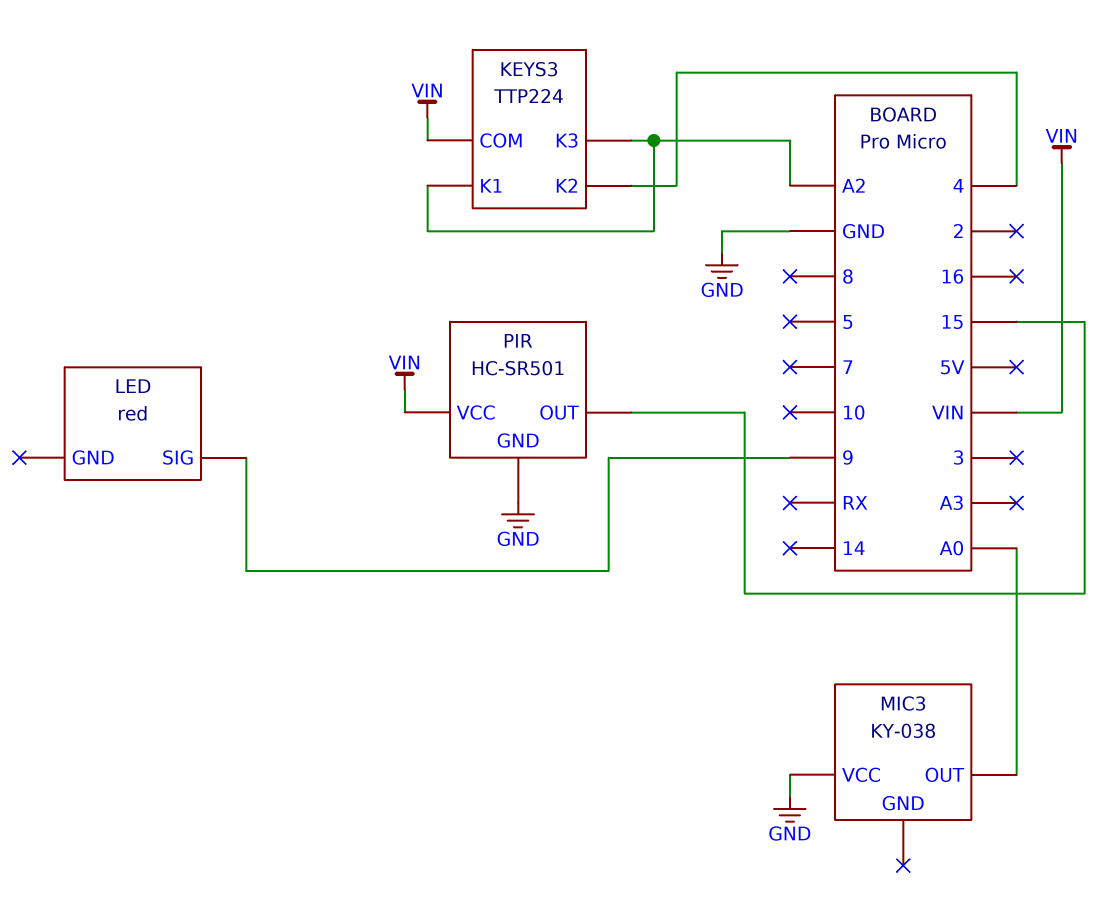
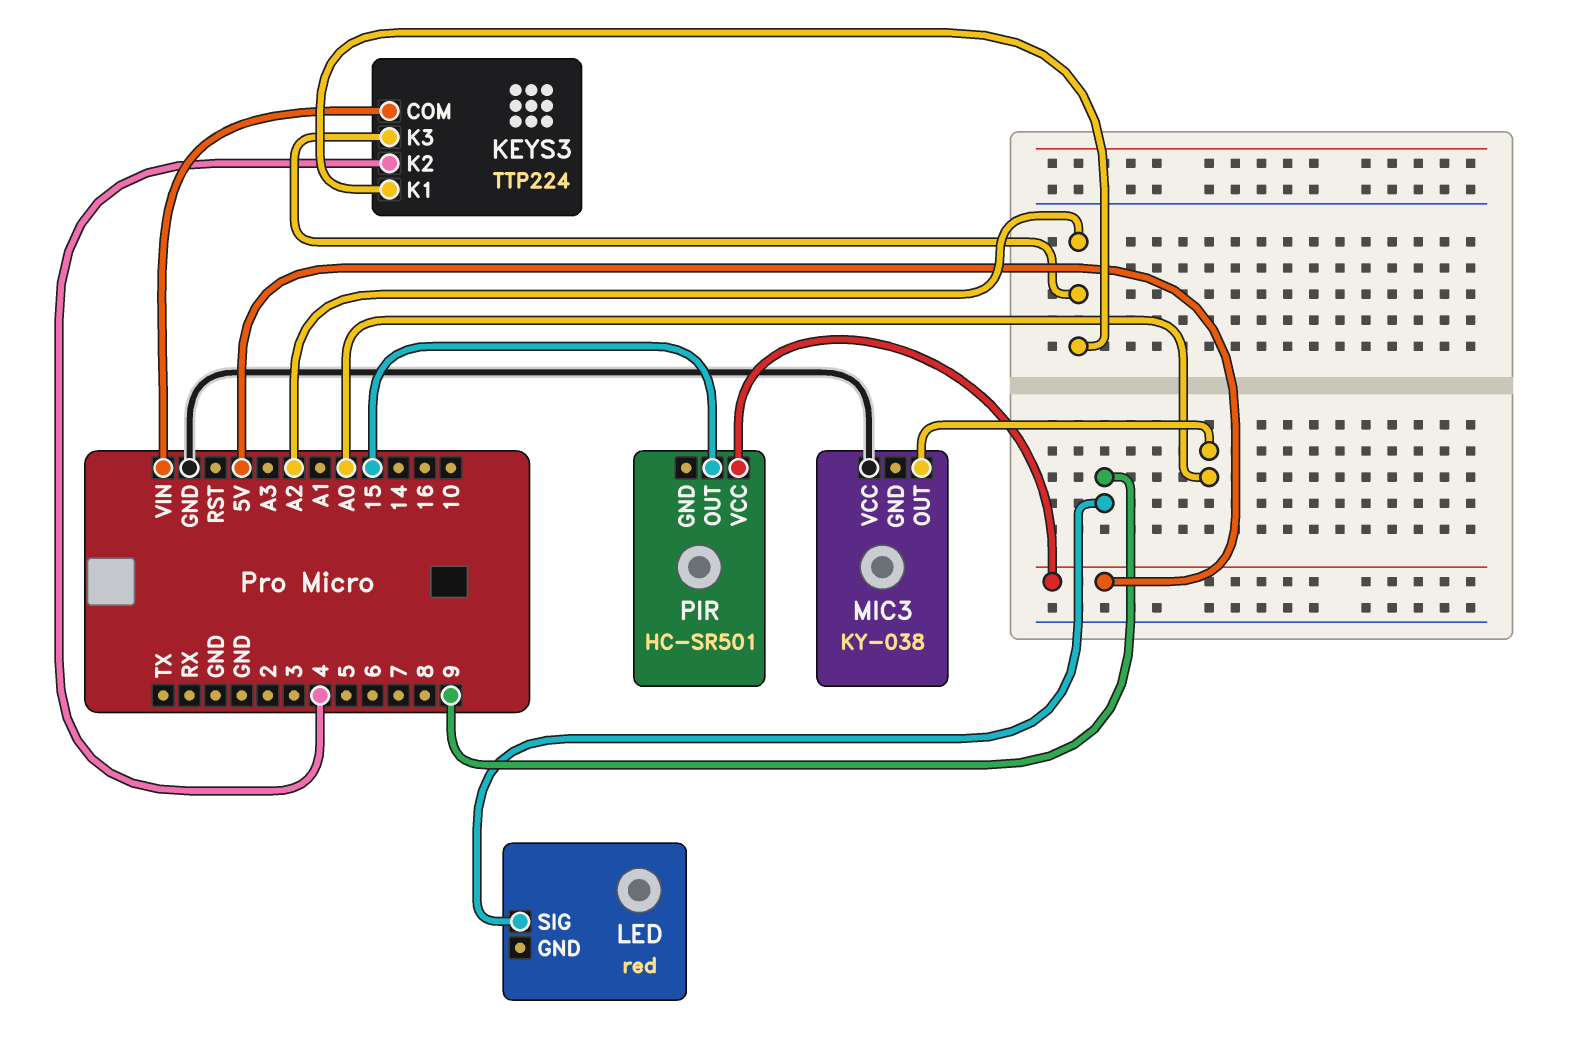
PIR pin GND: GND -> none
PIR pin VCC: VIN -> 5V

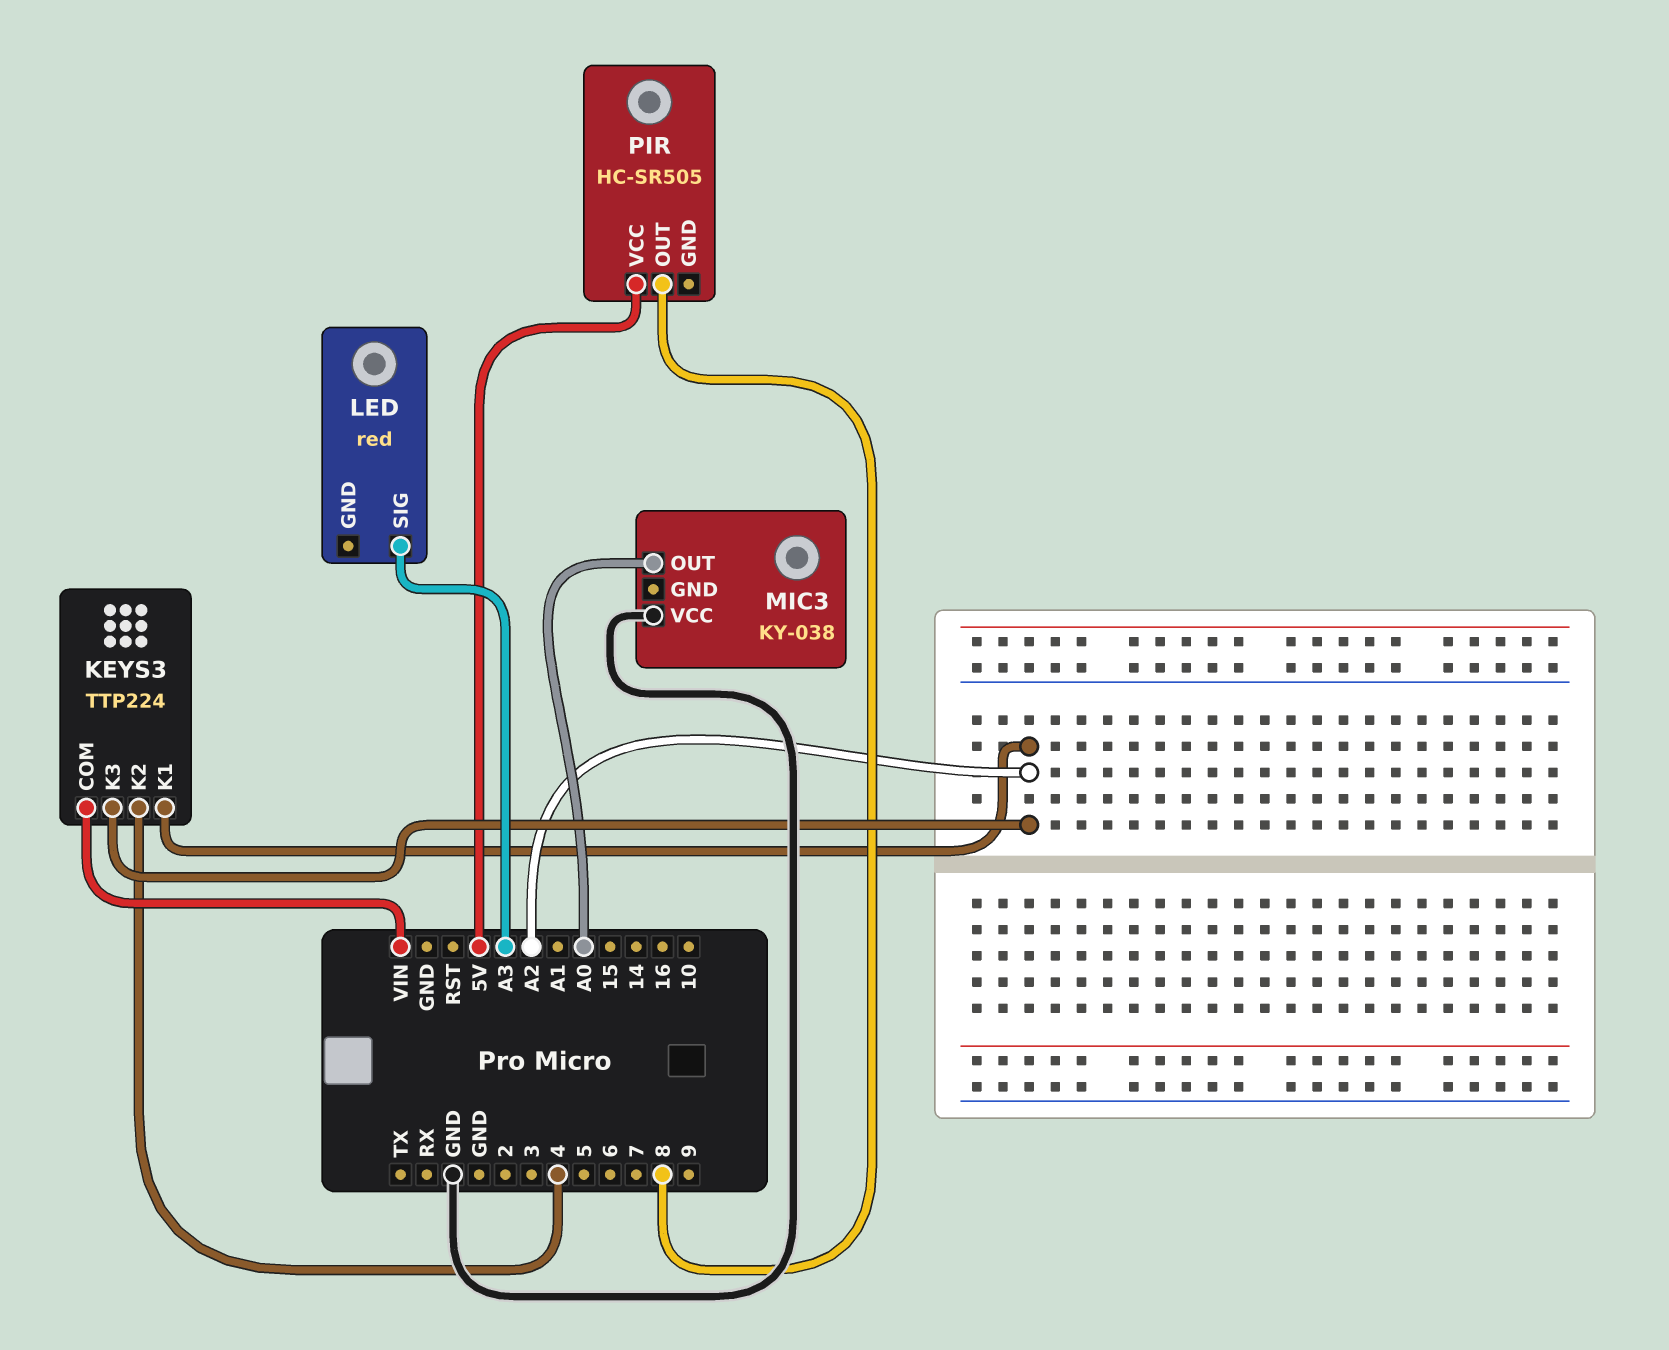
LED pin SIG: 9 -> A3
PIR: HC-SR501 -> HC-SR505
PIR pin OUT: 15 -> 8

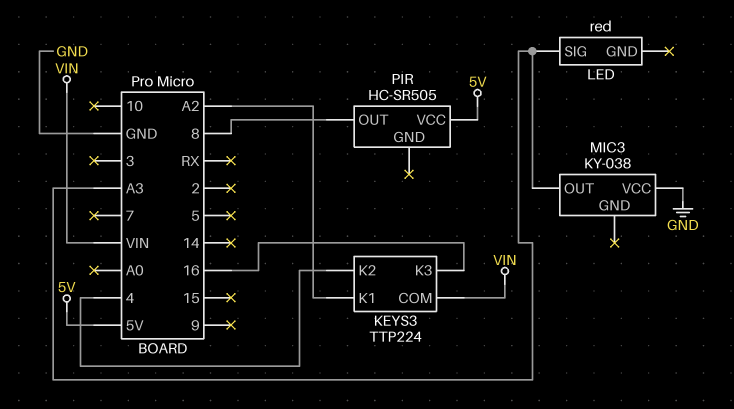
KEYS3 pin K3: A2 -> 16
MIC3 pin OUT: A0 -> A3

